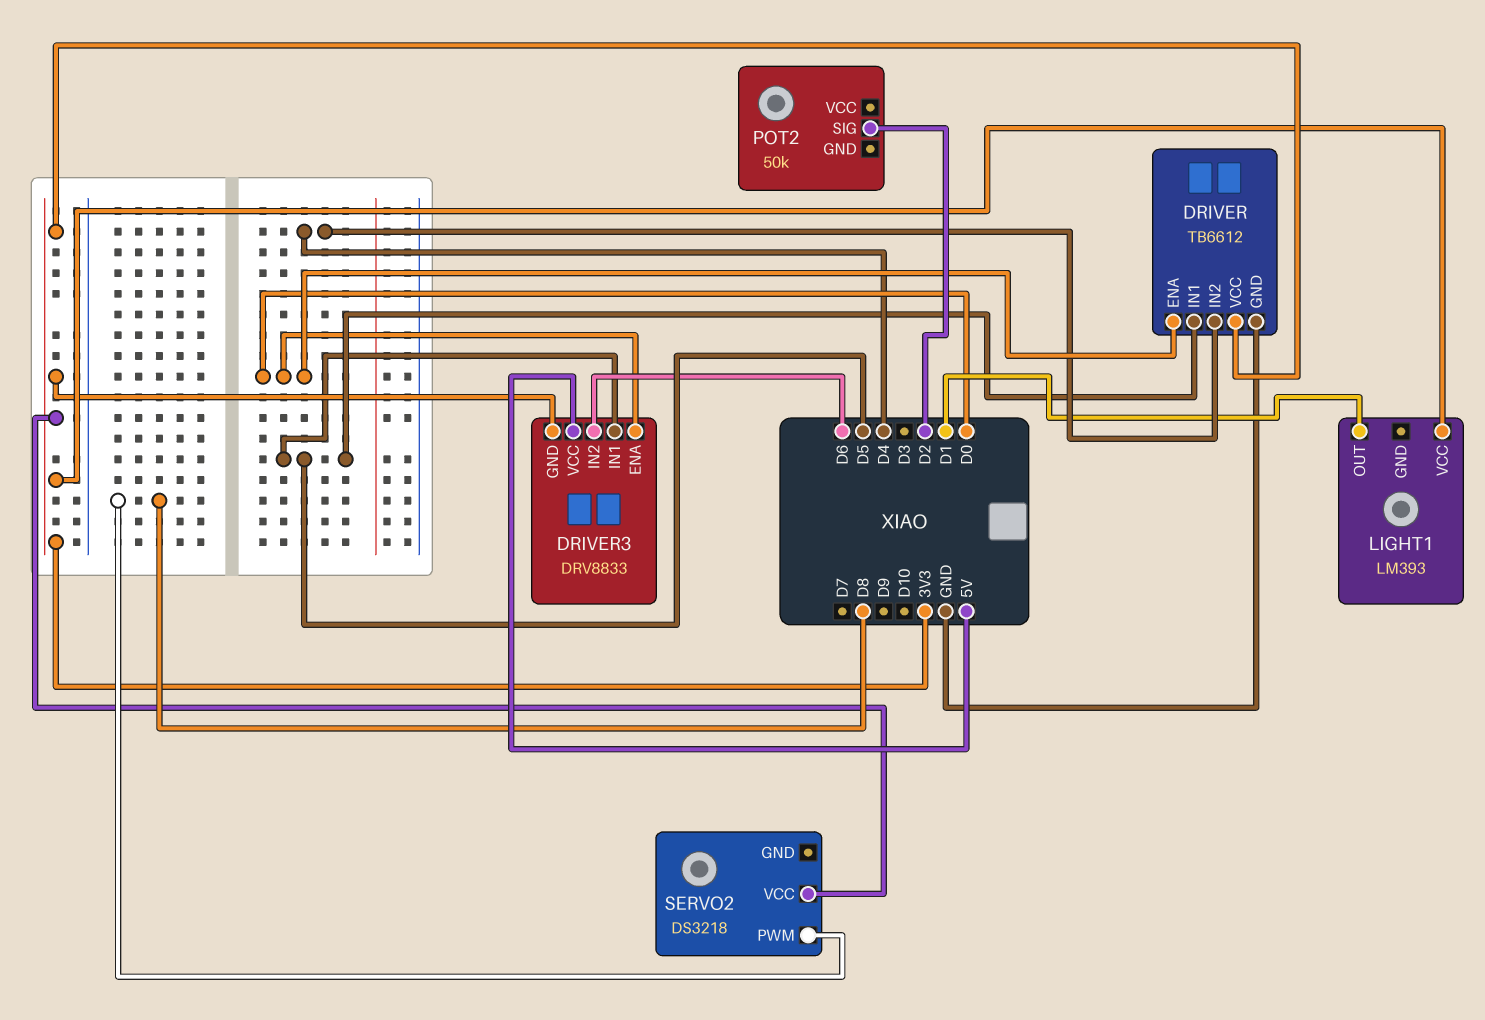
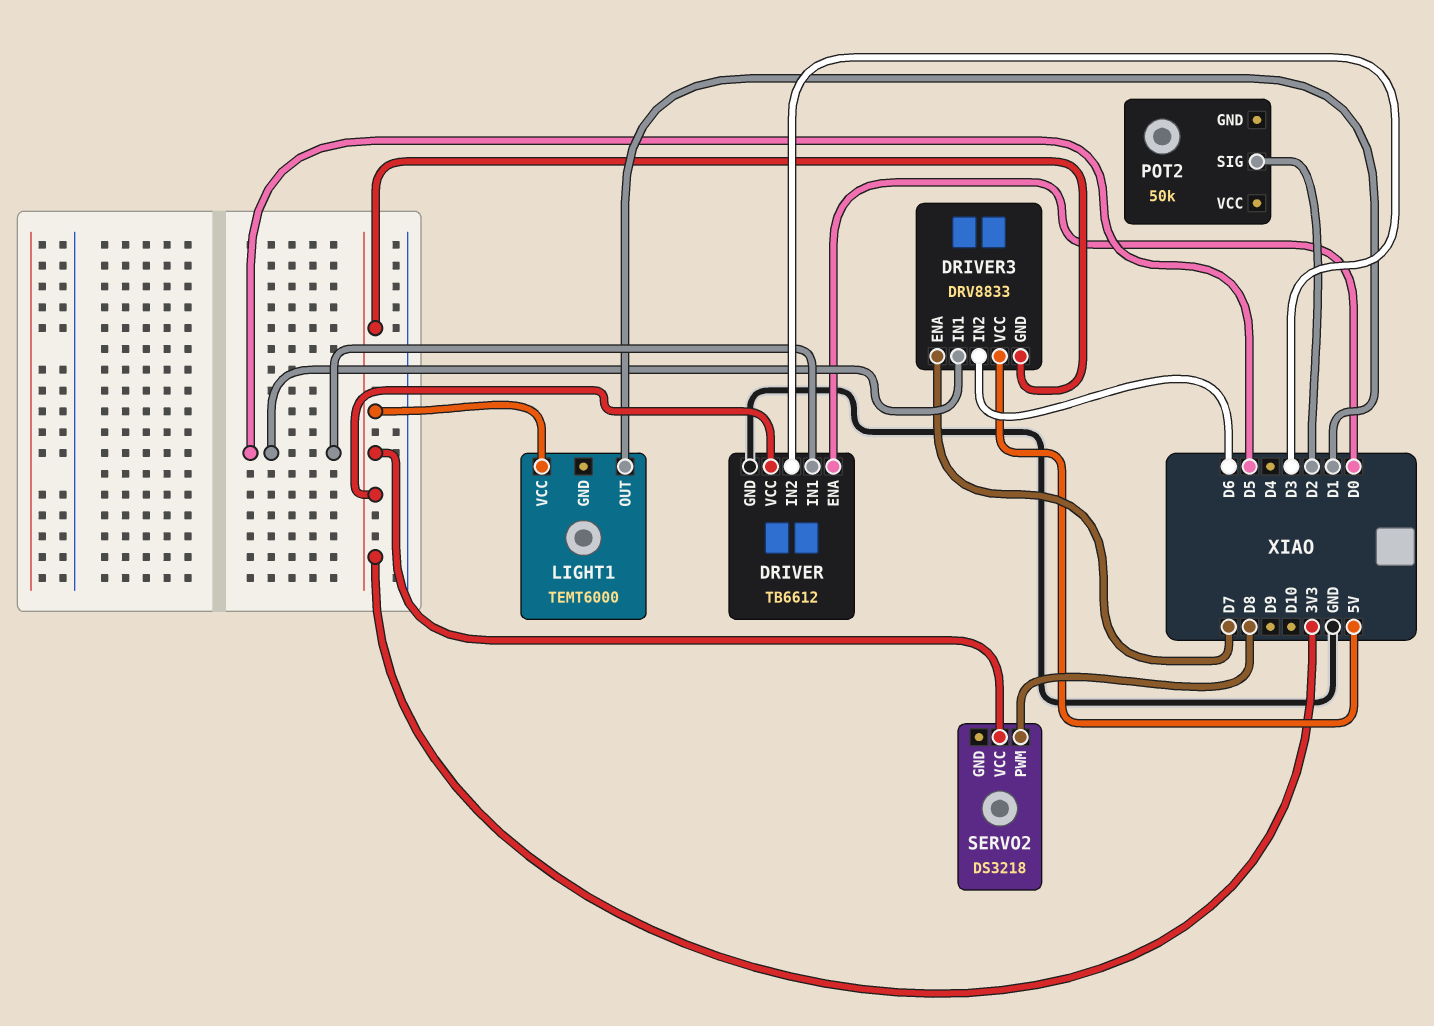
DRIVER pin IN2: D4 -> D3
DRIVER3 pin ENA: D0 -> D7
LIGHT1: LM393 -> TEMT6000

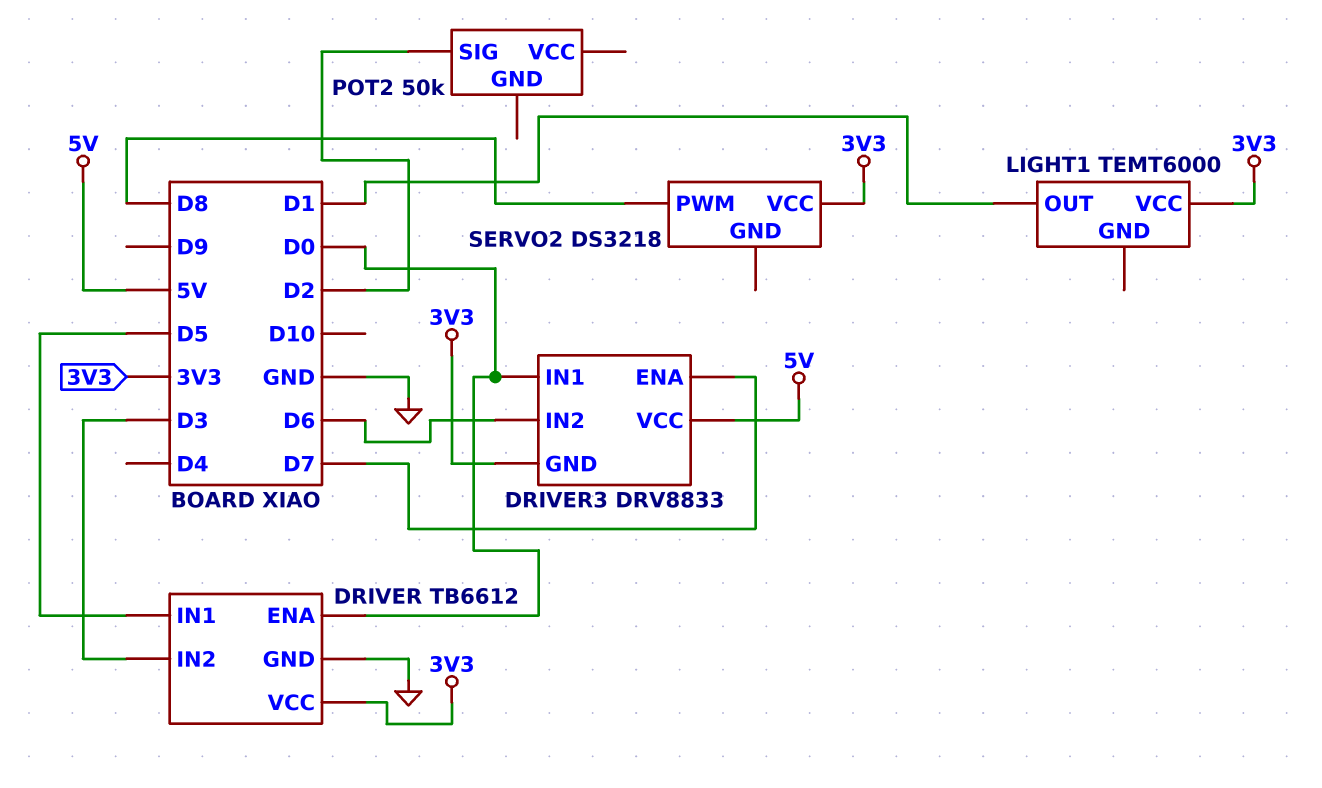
DRIVER3 pin IN1: D5 -> D0

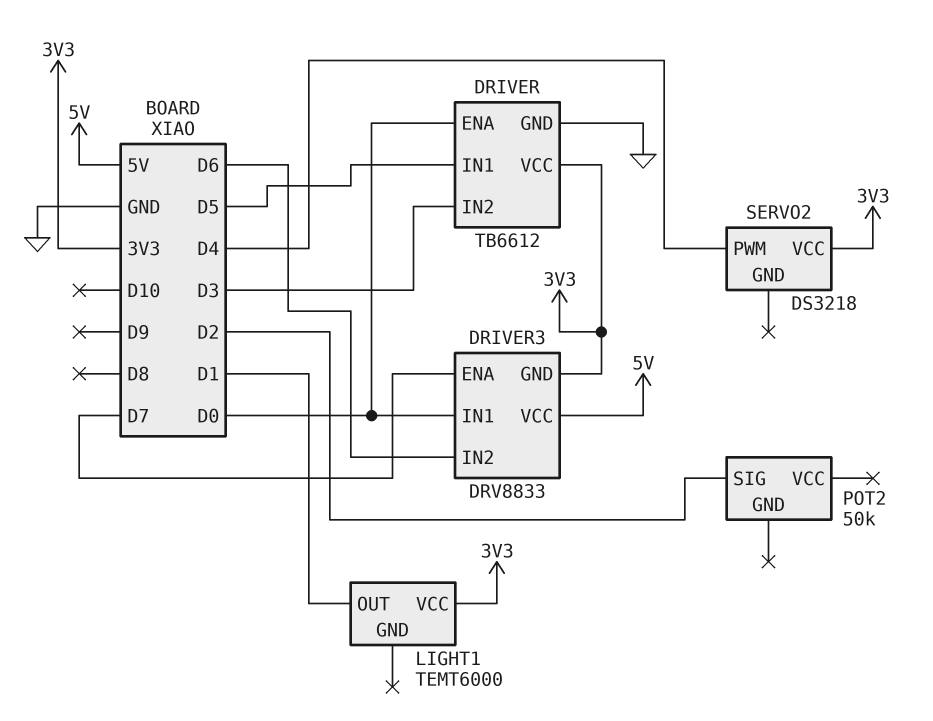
SERVO2 pin PWM: D8 -> D4

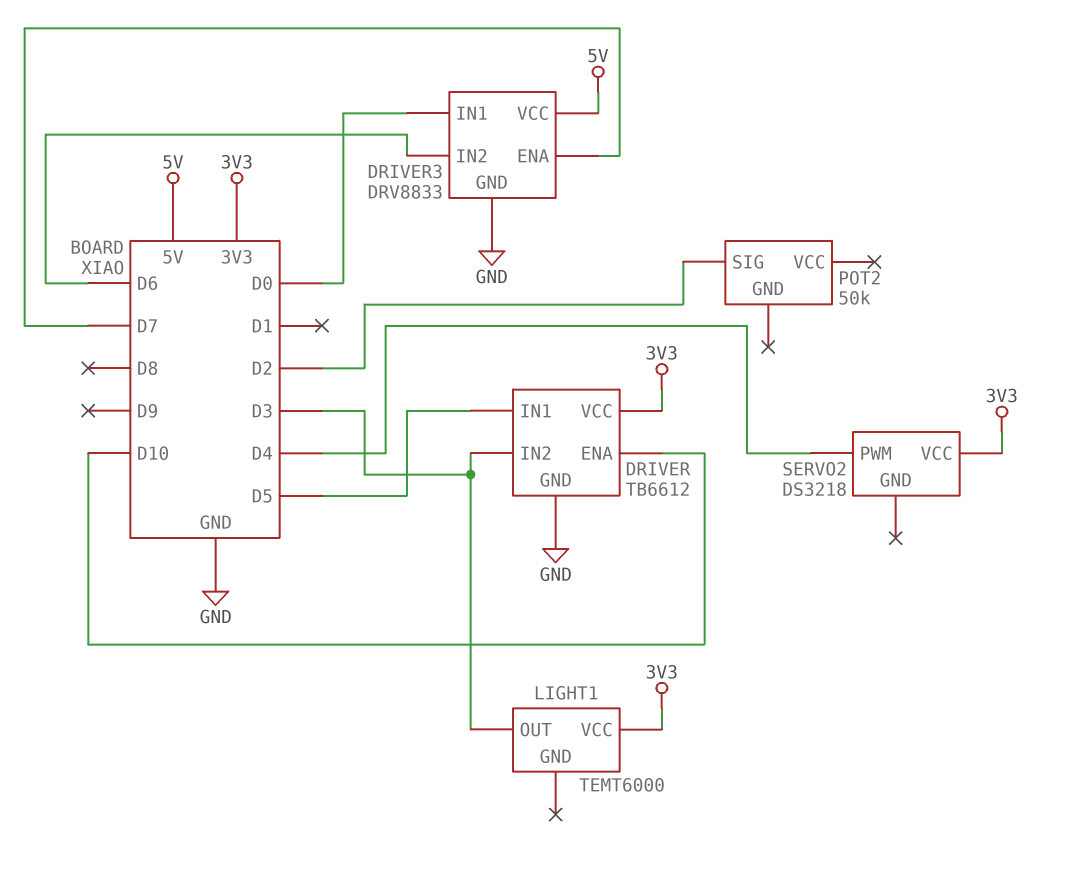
DRIVER pin ENA: D0 -> D10
DRIVER3 pin GND: 3V3 -> GND
LIGHT1 pin OUT: D1 -> D3

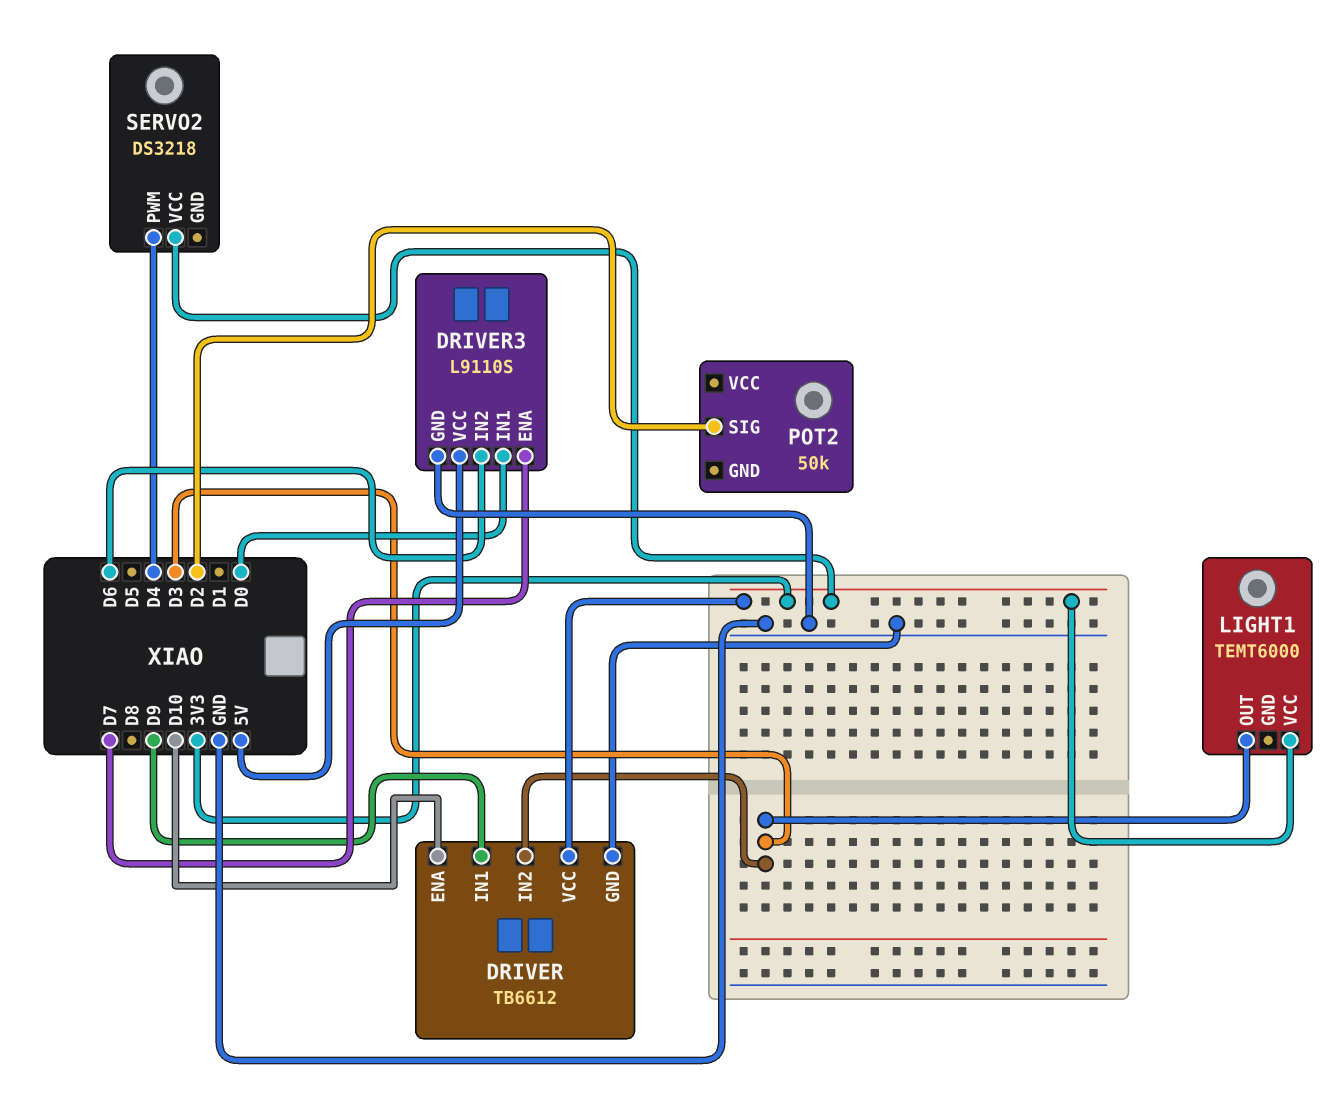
DRIVER pin IN1: D5 -> D9
DRIVER3: DRV8833 -> L9110S

